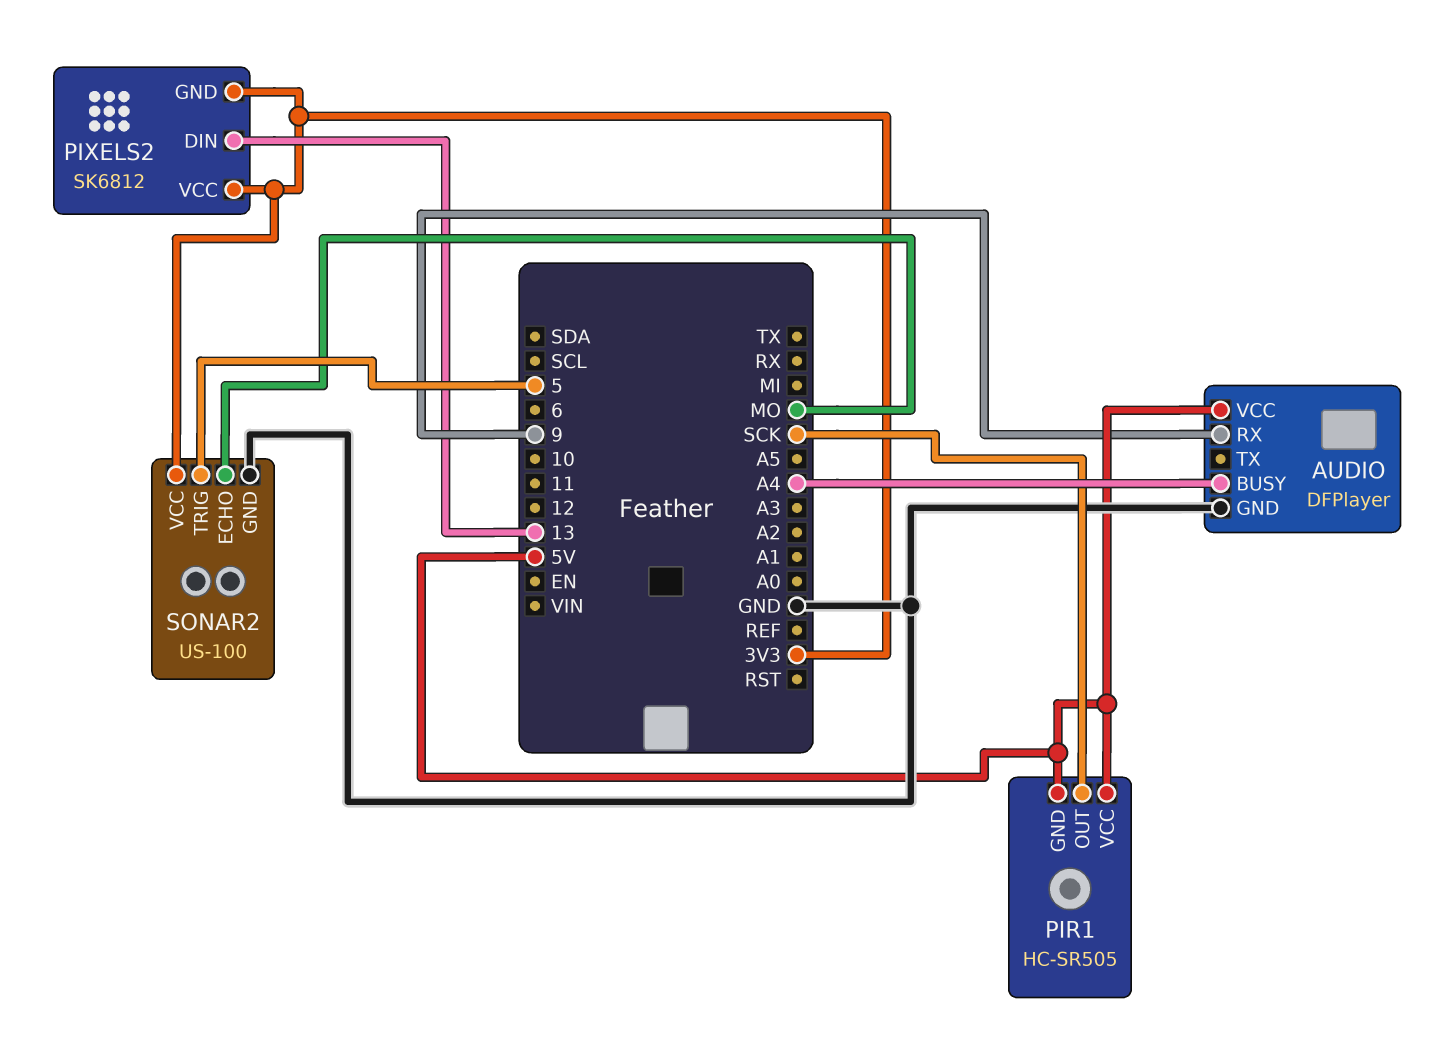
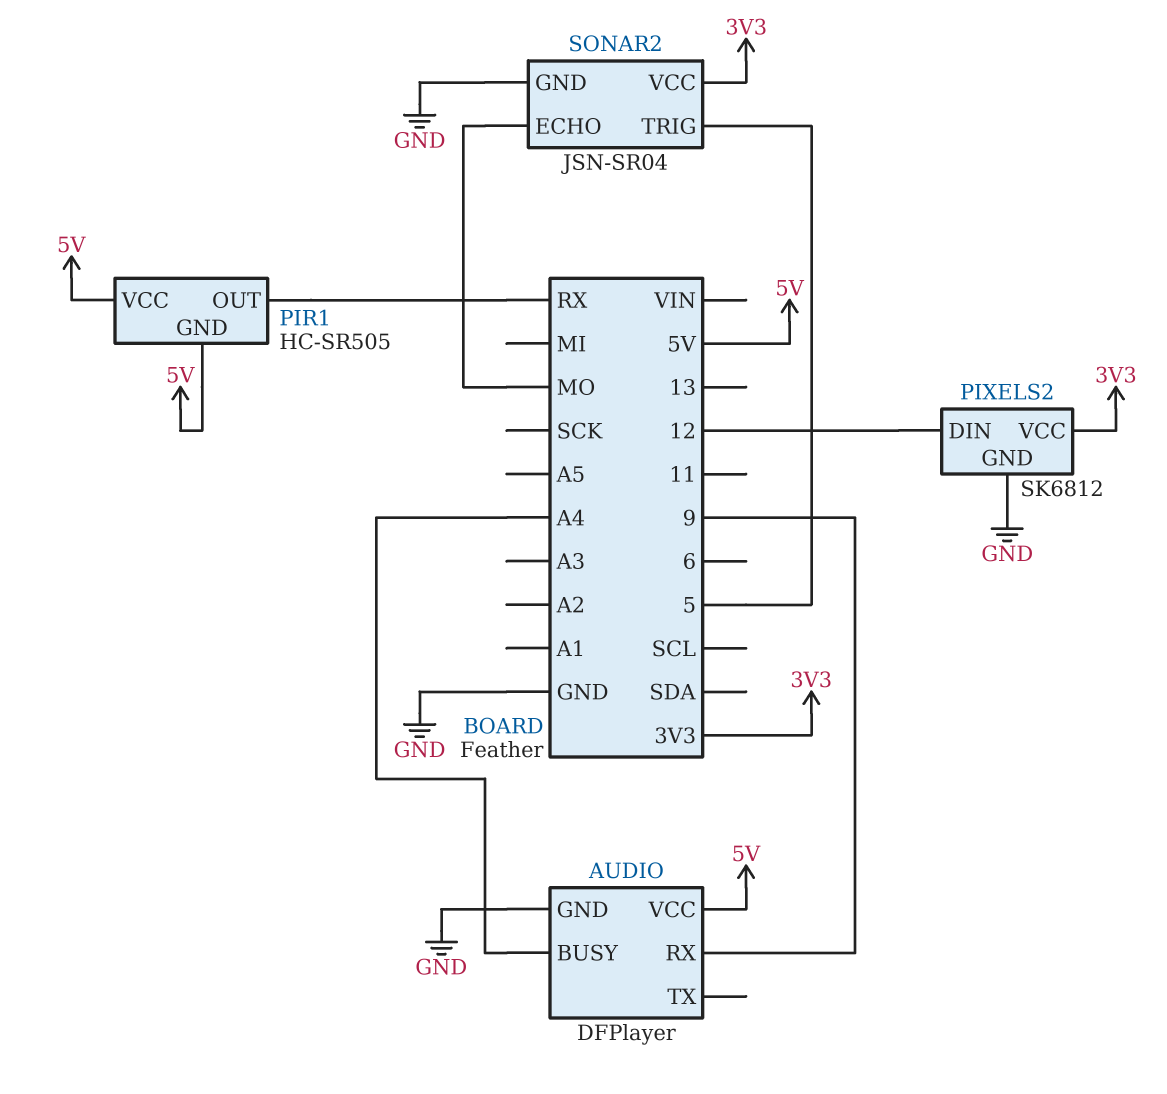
PIR1 pin OUT: SCK -> RX
PIXELS2 pin DIN: 13 -> 12
PIXELS2 pin GND: 3V3 -> GND
SONAR2: US-100 -> JSN-SR04

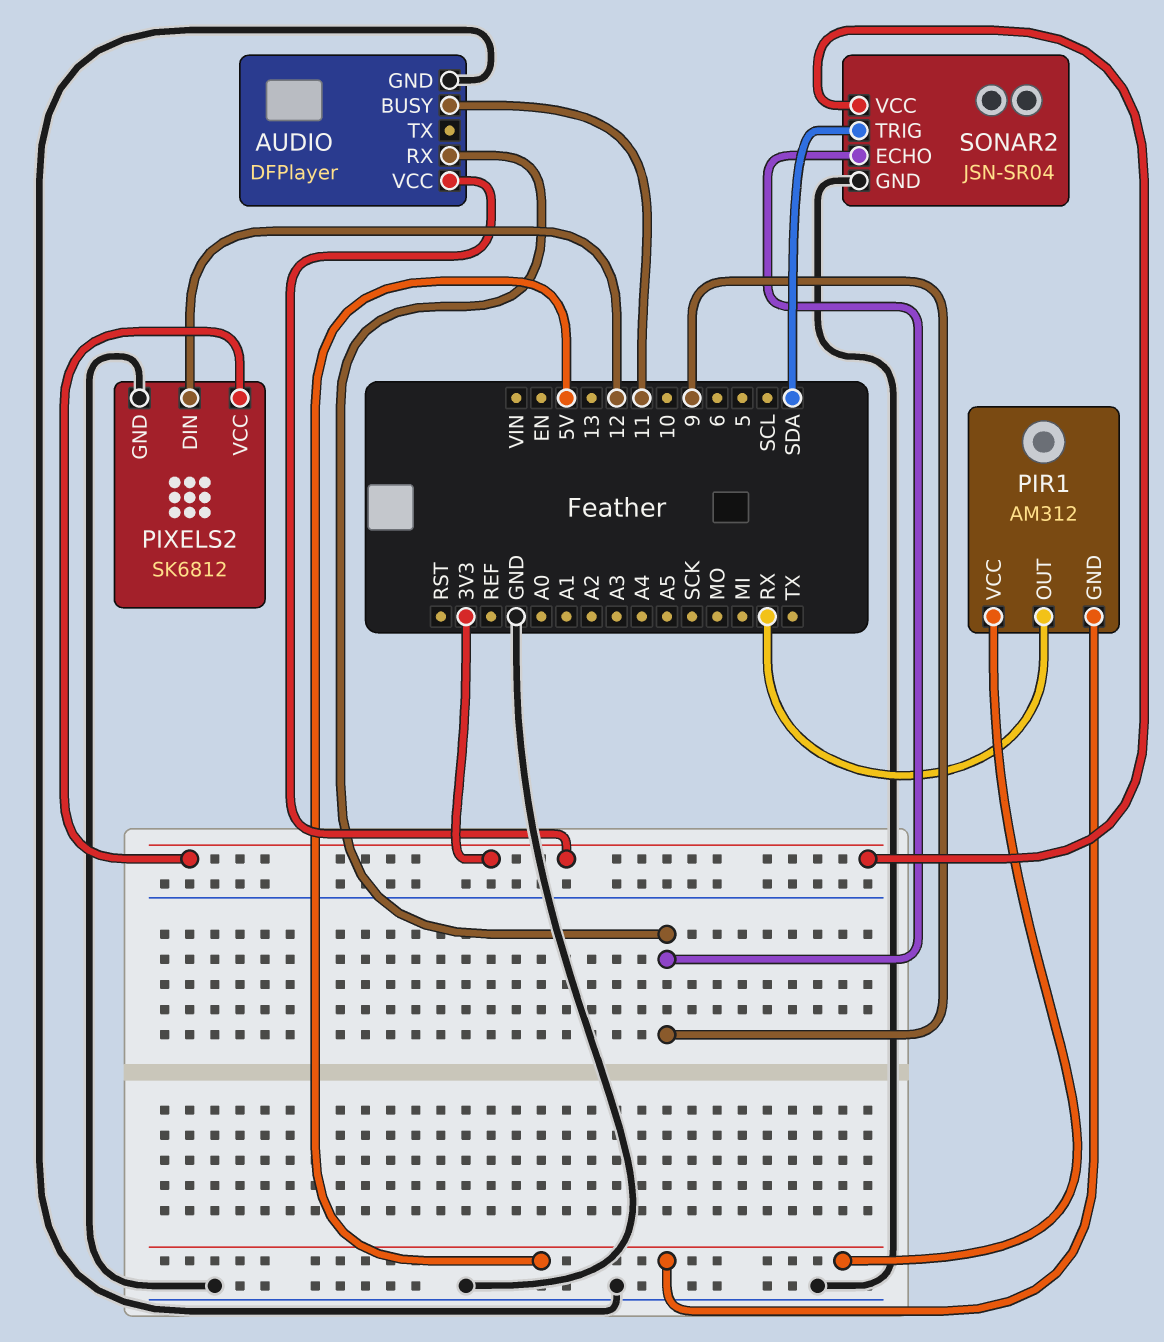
AUDIO pin BUSY: A4 -> 11
AUDIO pin VCC: 5V -> 3V3
PIR1: HC-SR505 -> AM312
SONAR2 pin ECHO: MO -> 9
SONAR2 pin TRIG: 5 -> SDA

